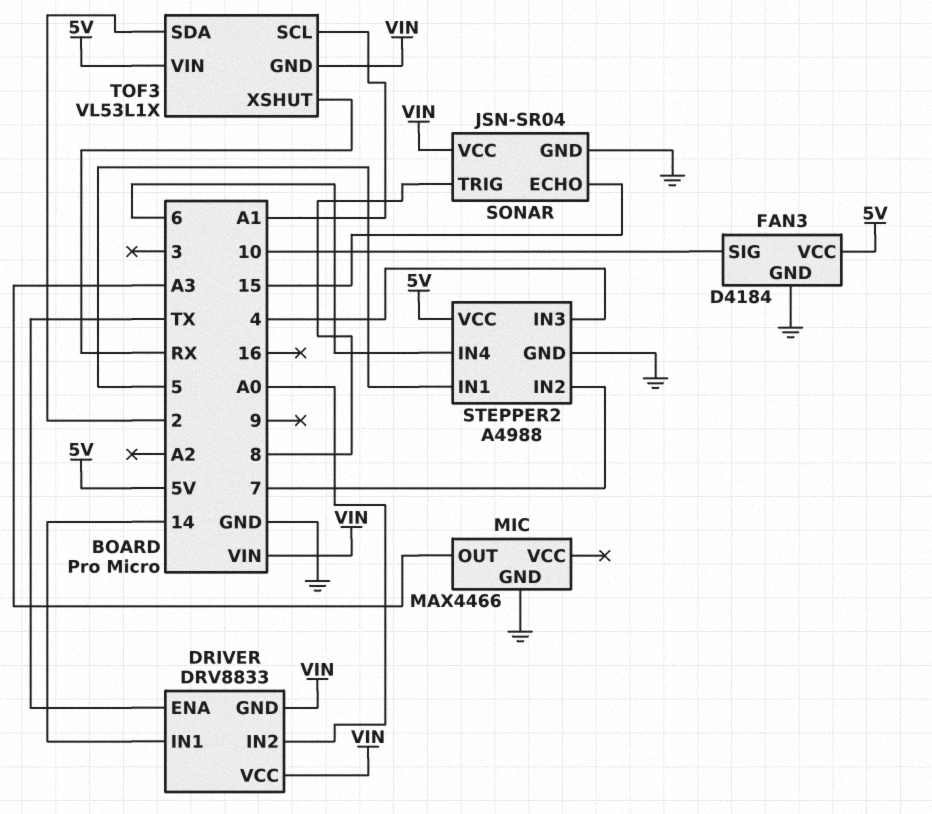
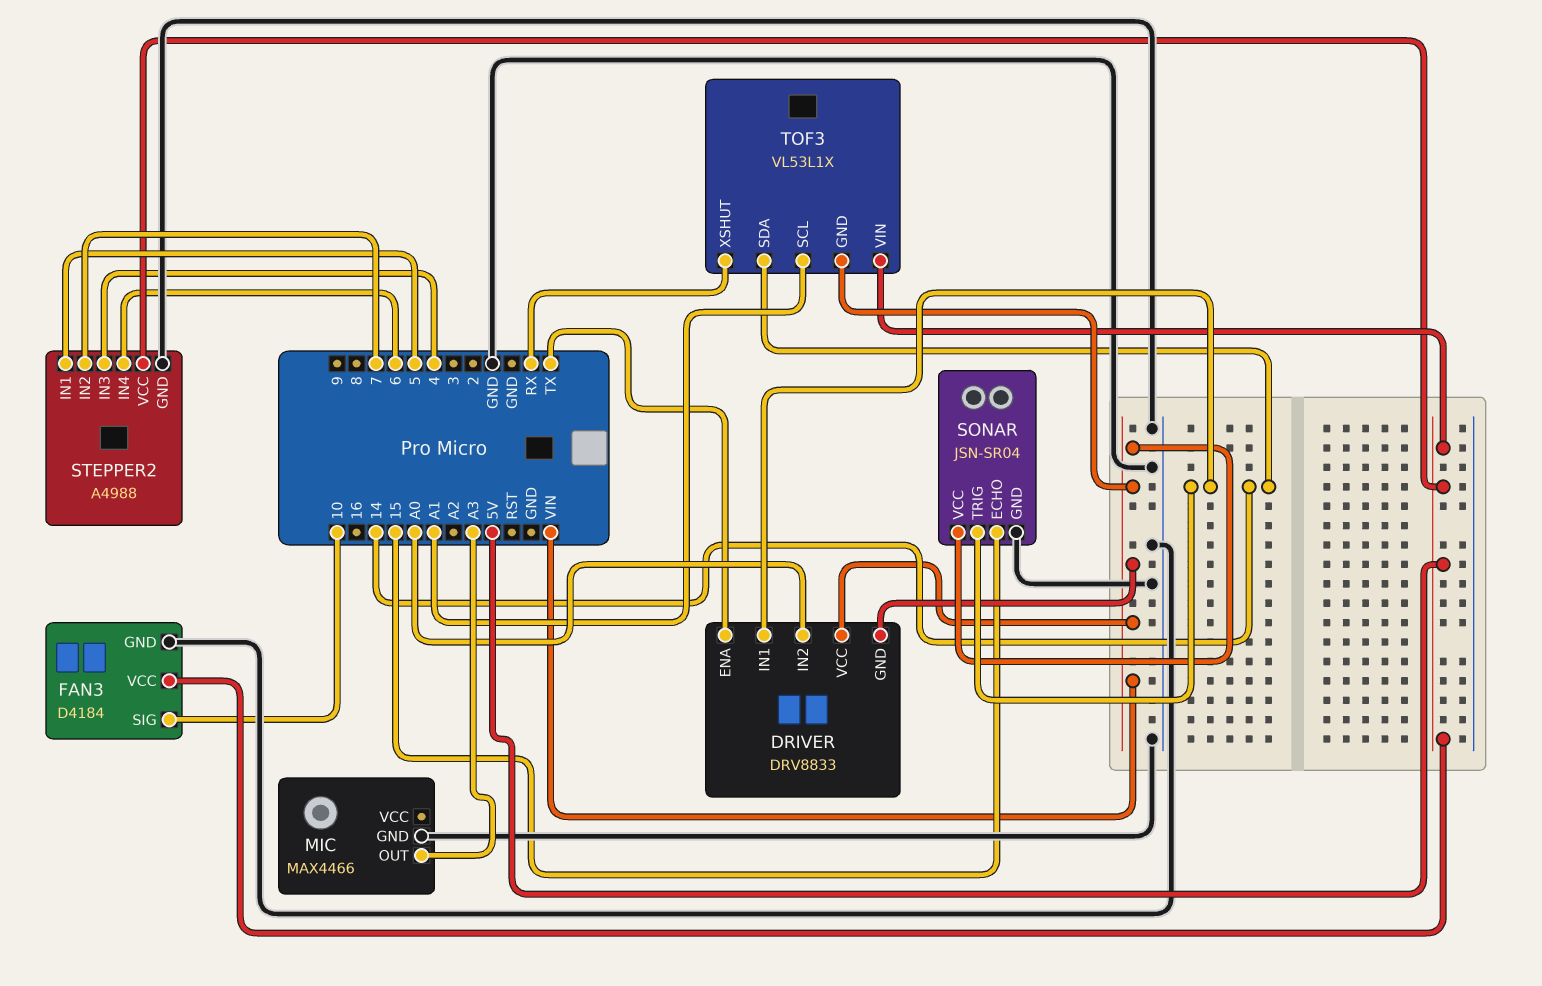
SONAR pin TRIG: 8 -> 14
TOF3 pin SDA: 2 -> 14

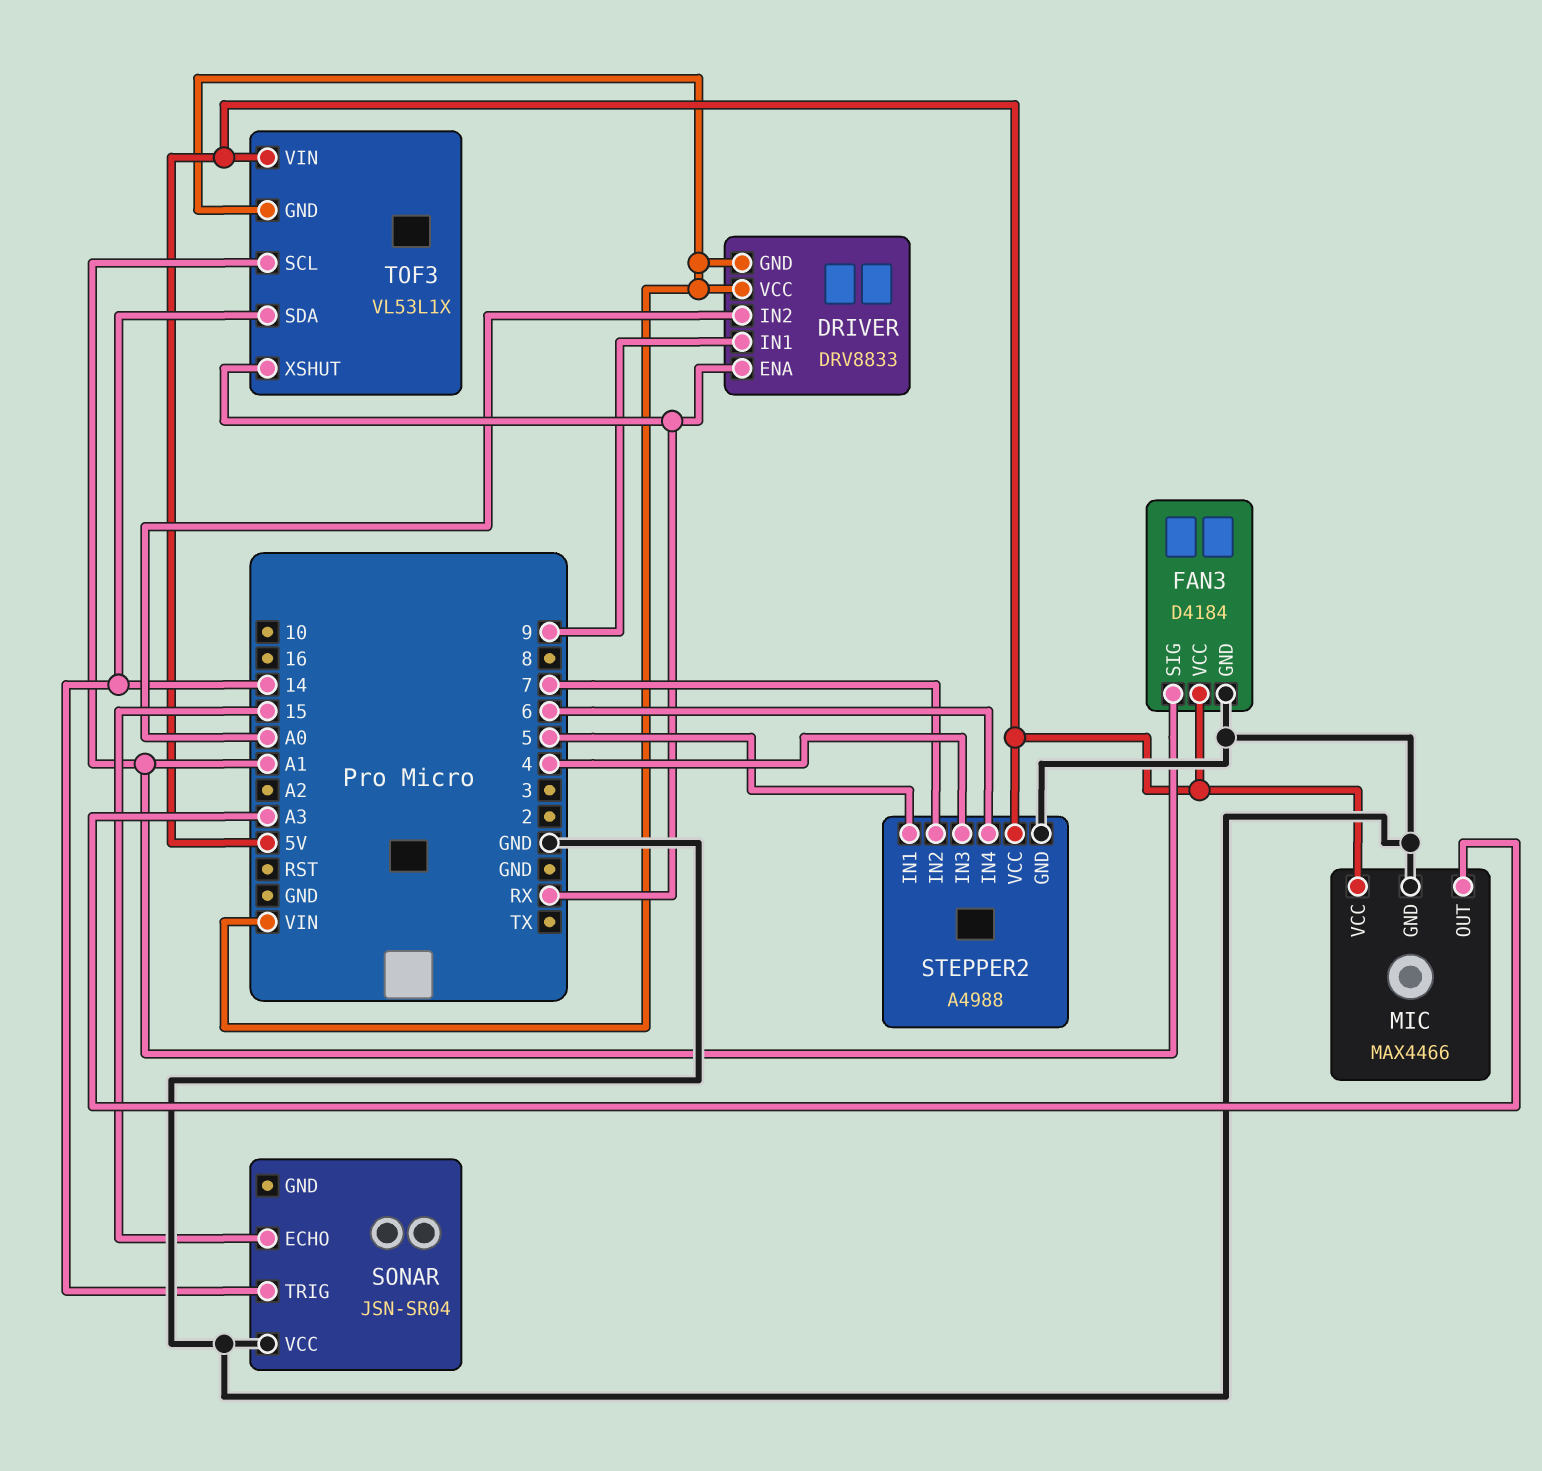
DRIVER pin ENA: TX -> RX
DRIVER pin IN1: 14 -> 9
FAN3 pin SIG: 10 -> A1
MIC pin VCC: none -> 5V
SONAR pin GND: GND -> none
SONAR pin VCC: VIN -> GND

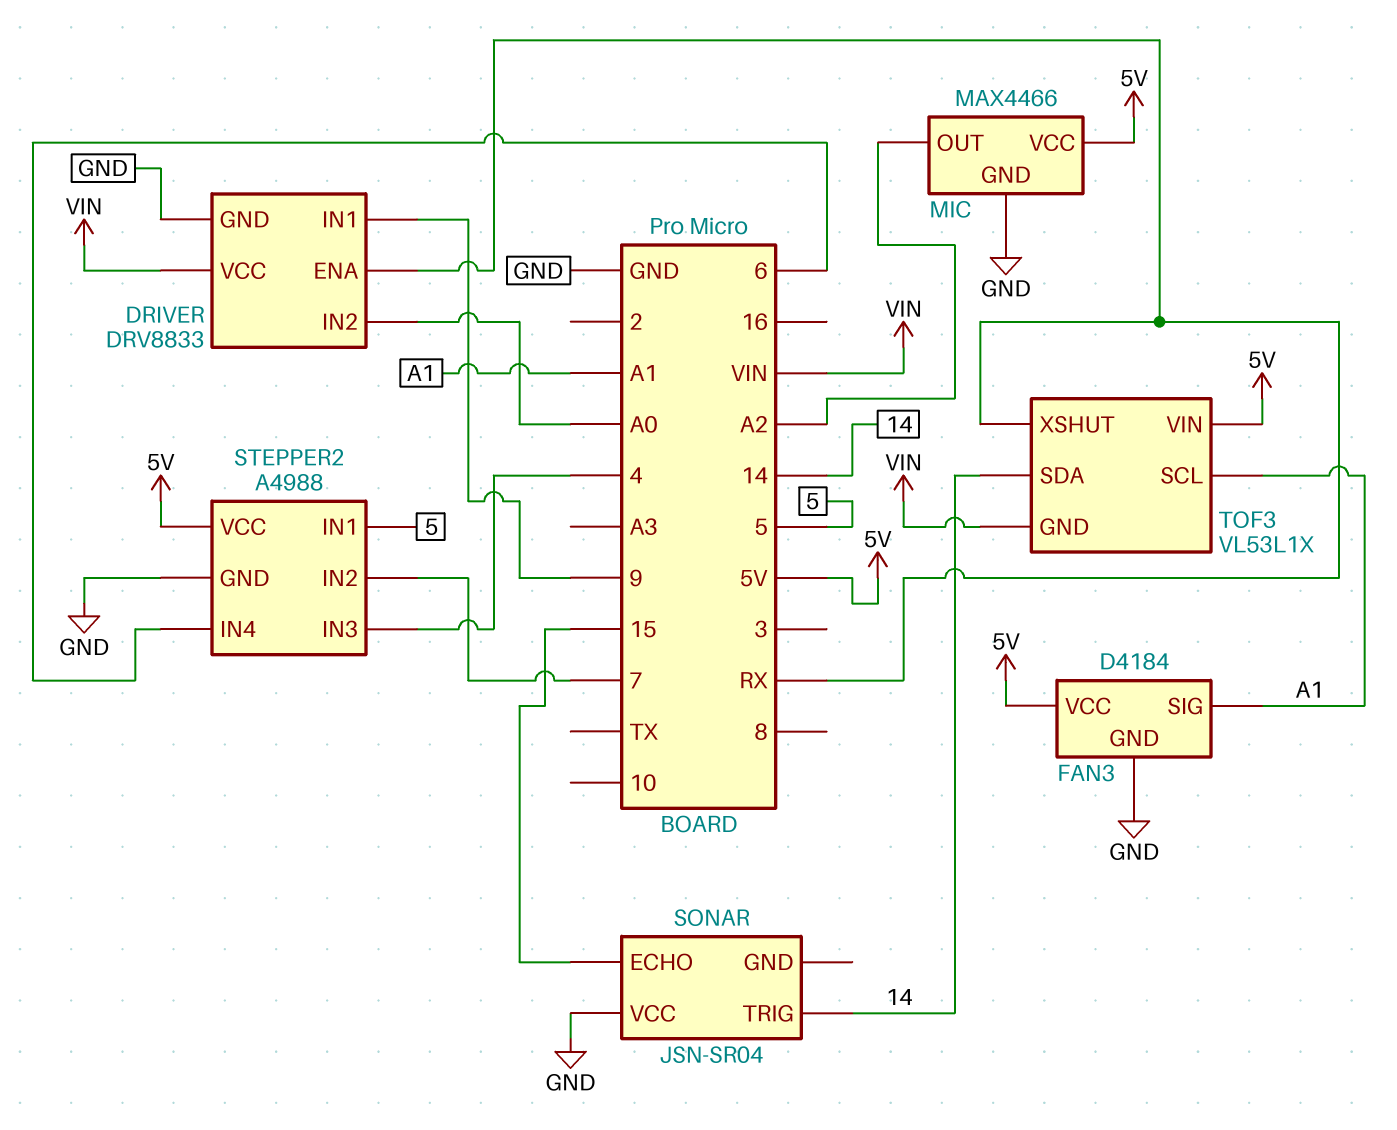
DRIVER pin GND: VIN -> GND
MIC pin OUT: A3 -> A2

